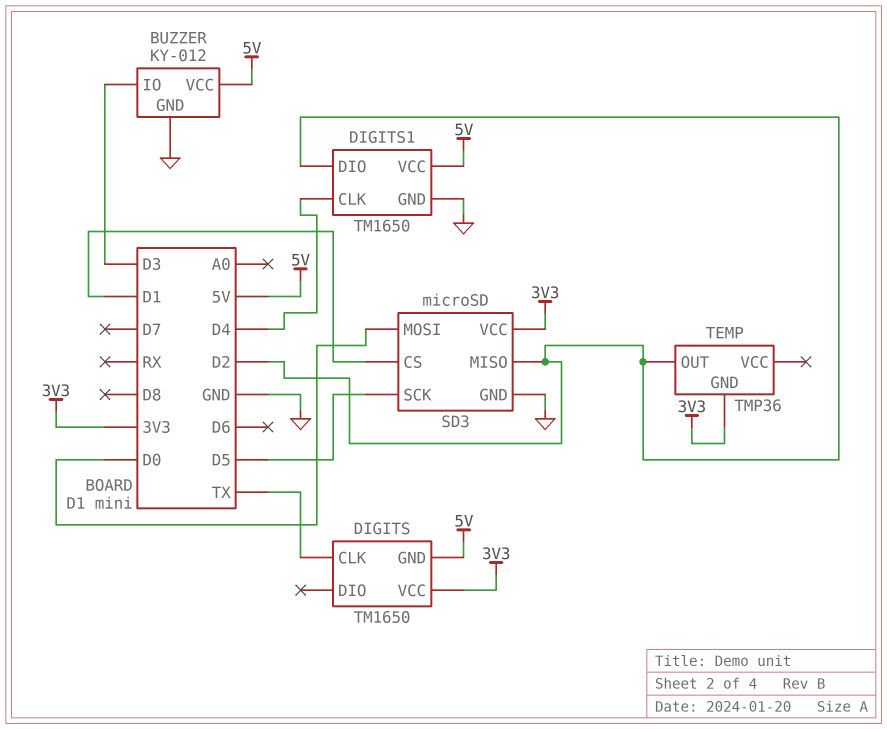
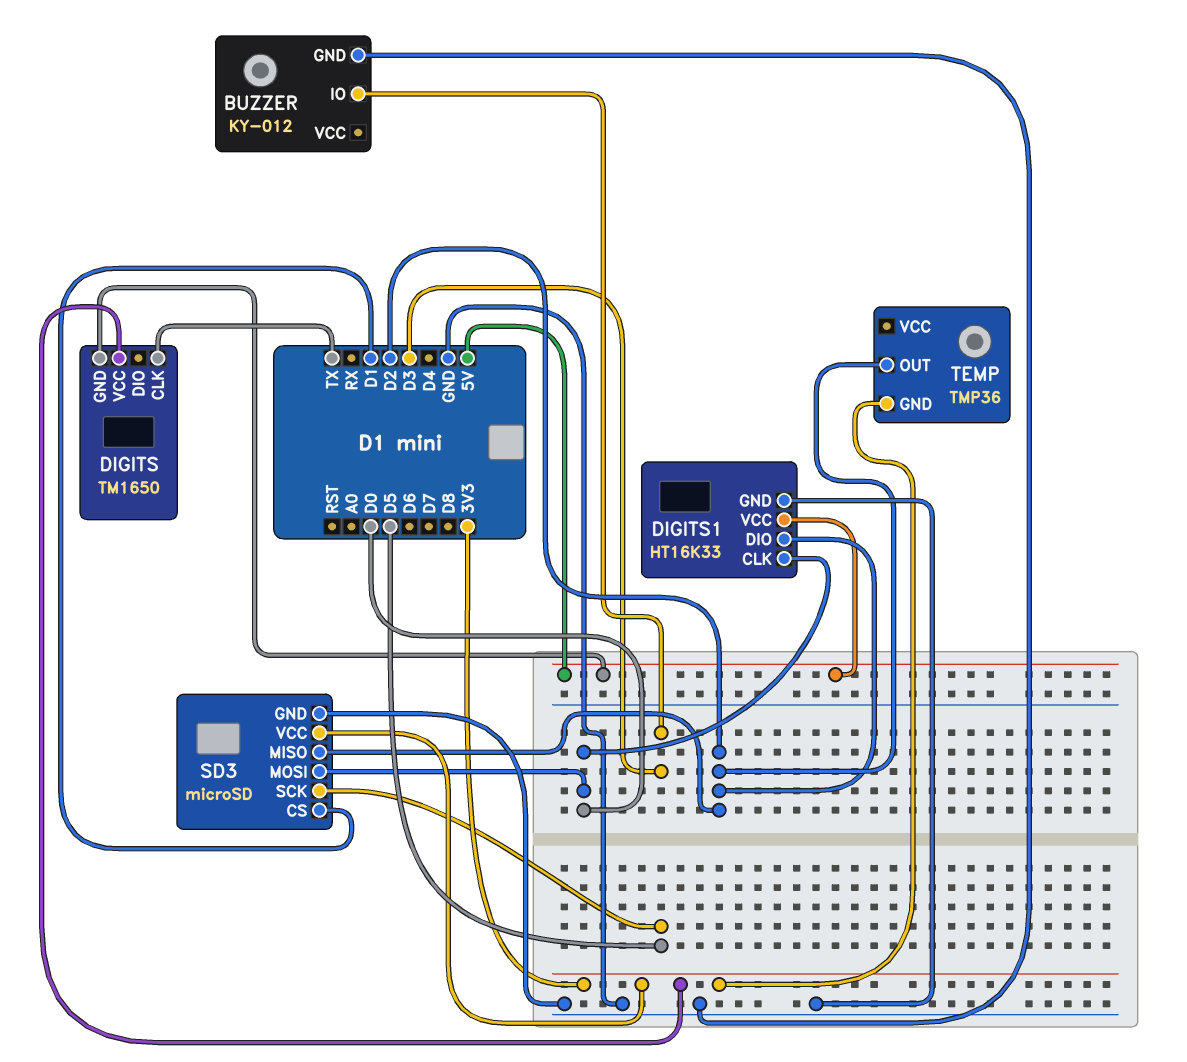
BUZZER pin VCC: 5V -> none
DIGITS1: TM1650 -> HT16K33
DIGITS1 pin CLK: D4 -> D0

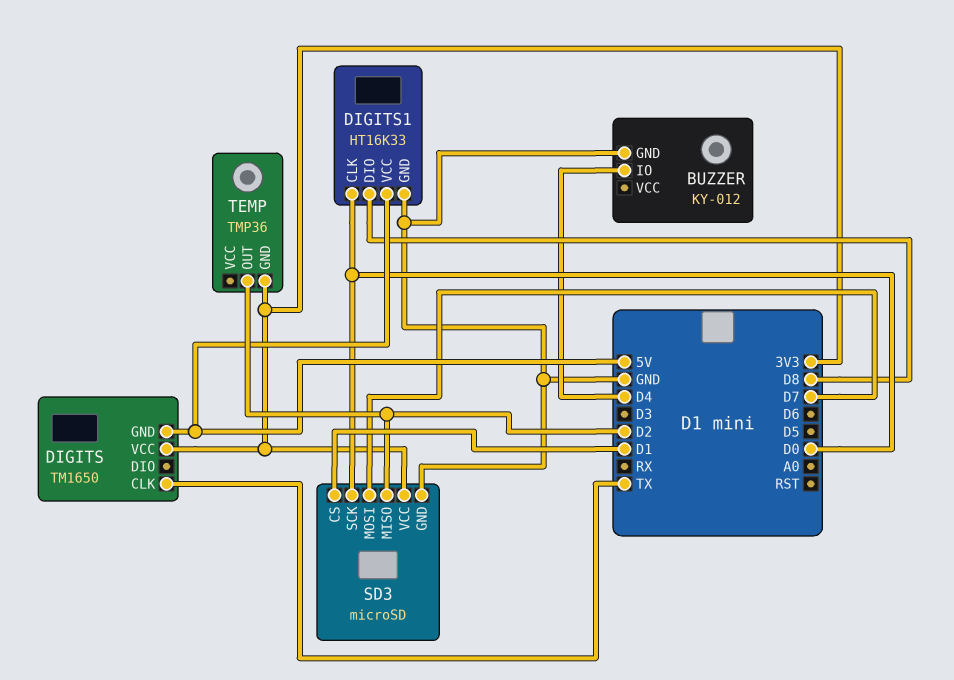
BUZZER pin IO: D3 -> D4
DIGITS1 pin DIO: D2 -> D8
SD3 pin MOSI: D0 -> D7
SD3 pin SCK: D5 -> D0

